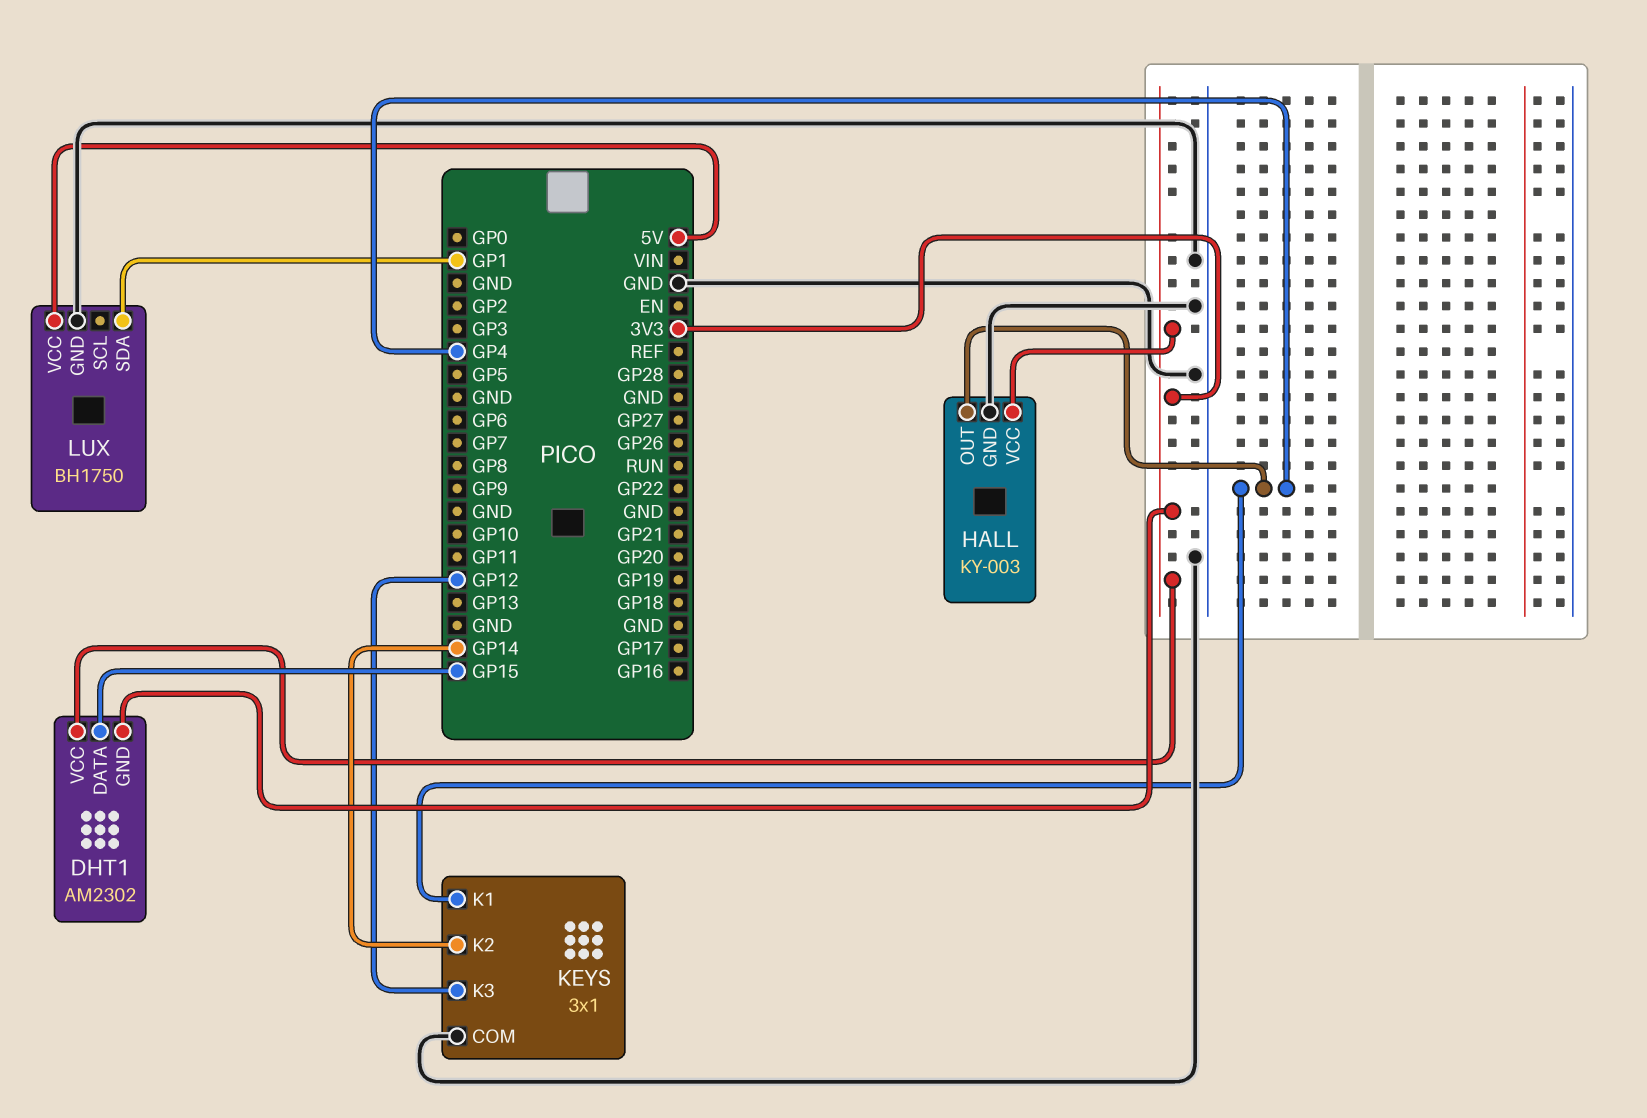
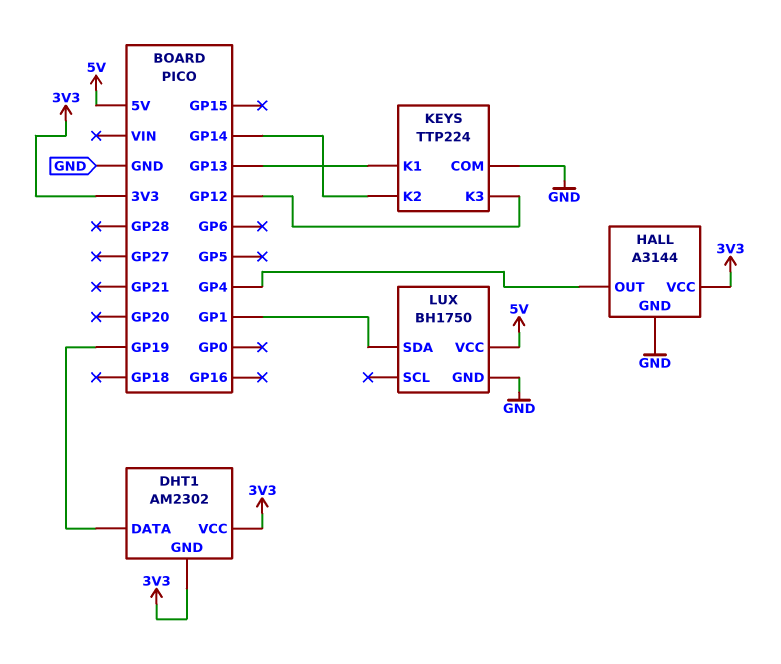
DHT1 pin DATA: GP15 -> GP19
HALL: KY-003 -> A3144
KEYS: 3x1 -> TTP224
KEYS pin K1: GP4 -> GP13

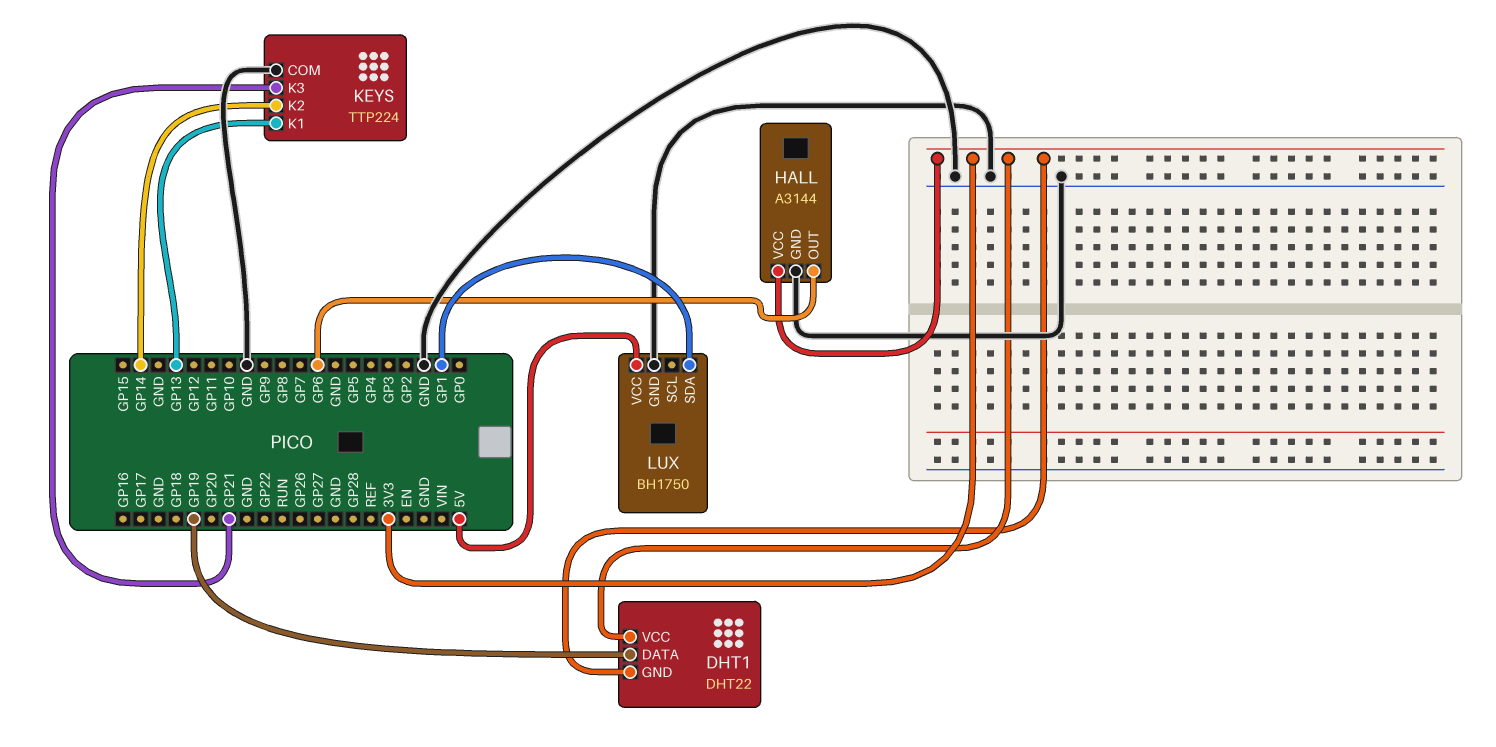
DHT1: AM2302 -> DHT22
HALL pin OUT: GP4 -> GP6
KEYS pin K3: GP12 -> GP21

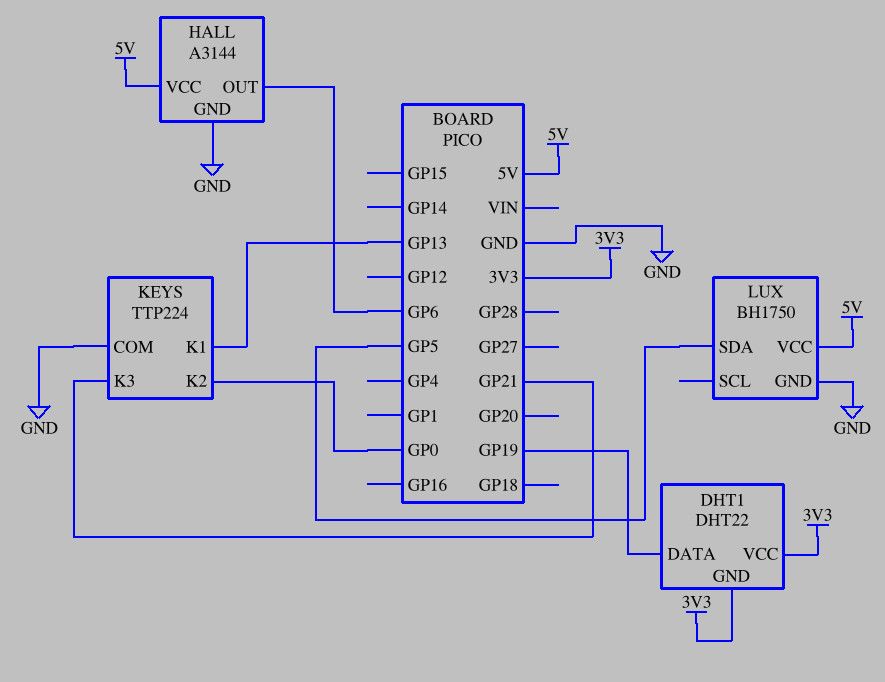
HALL pin VCC: 3V3 -> 5V
KEYS pin K2: GP14 -> GP0
LUX pin SDA: GP1 -> GP5

